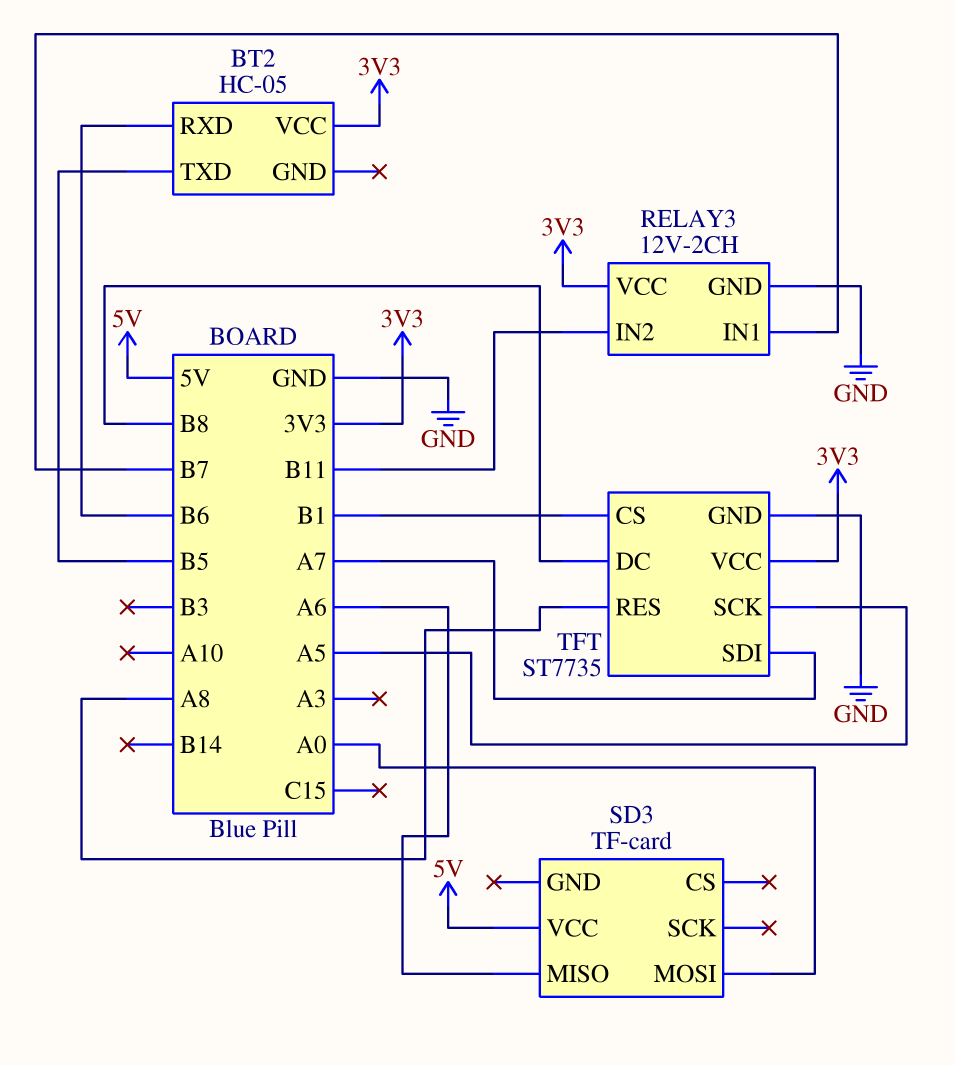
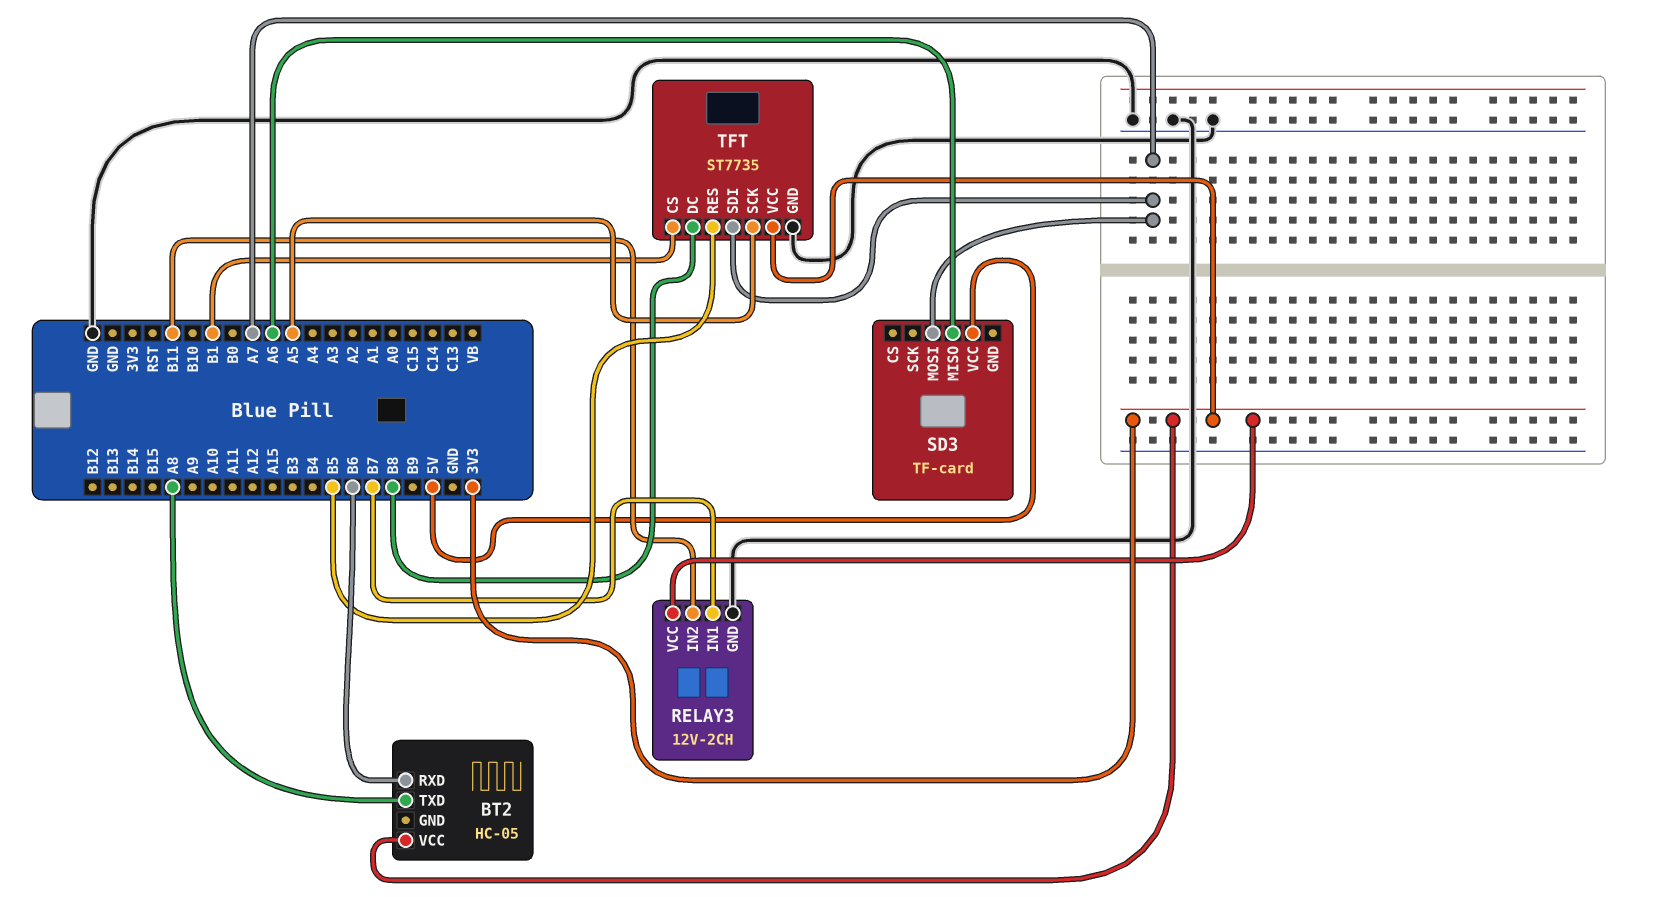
BT2 pin TXD: B5 -> A8
SD3 pin MOSI: A0 -> A7
TFT pin RES: A8 -> B5

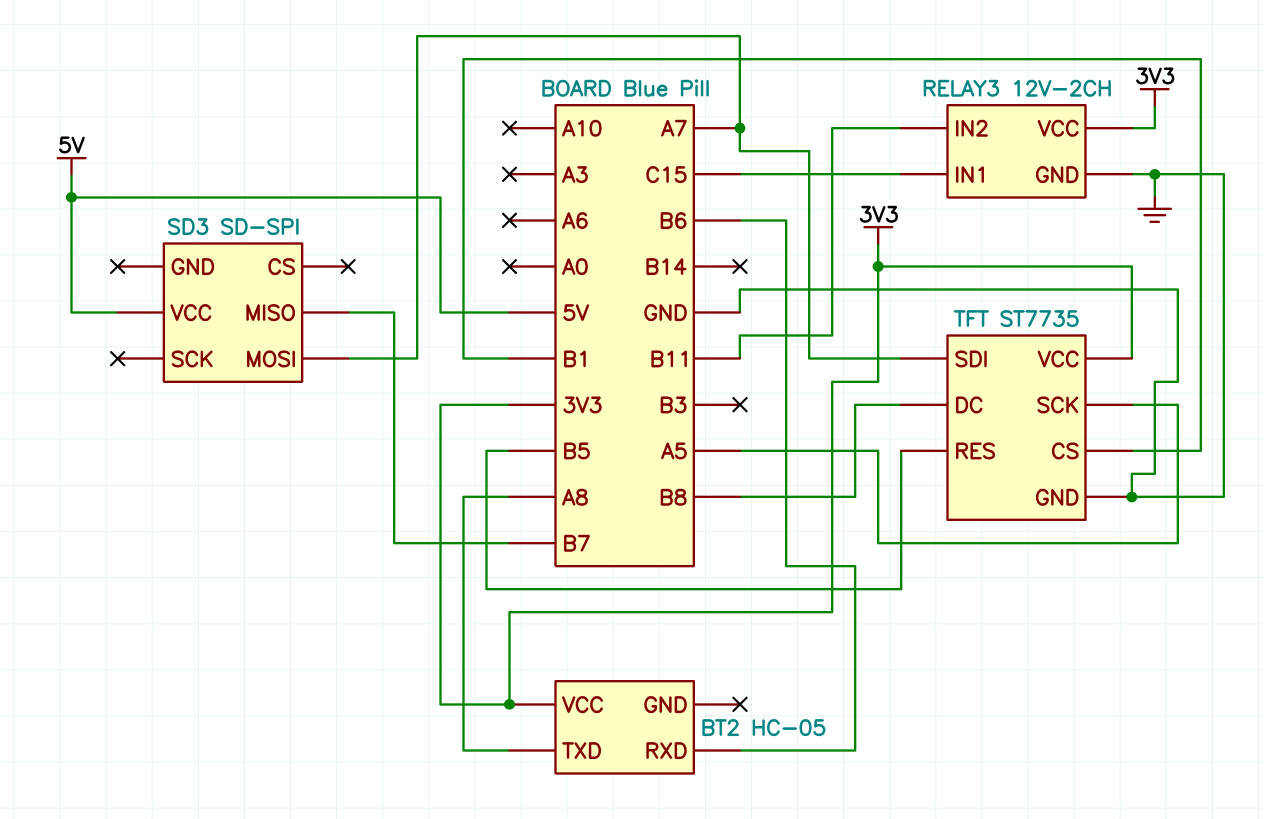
RELAY3 pin IN1: B7 -> C15
SD3: TF-card -> SD-SPI
SD3 pin MISO: A6 -> B7

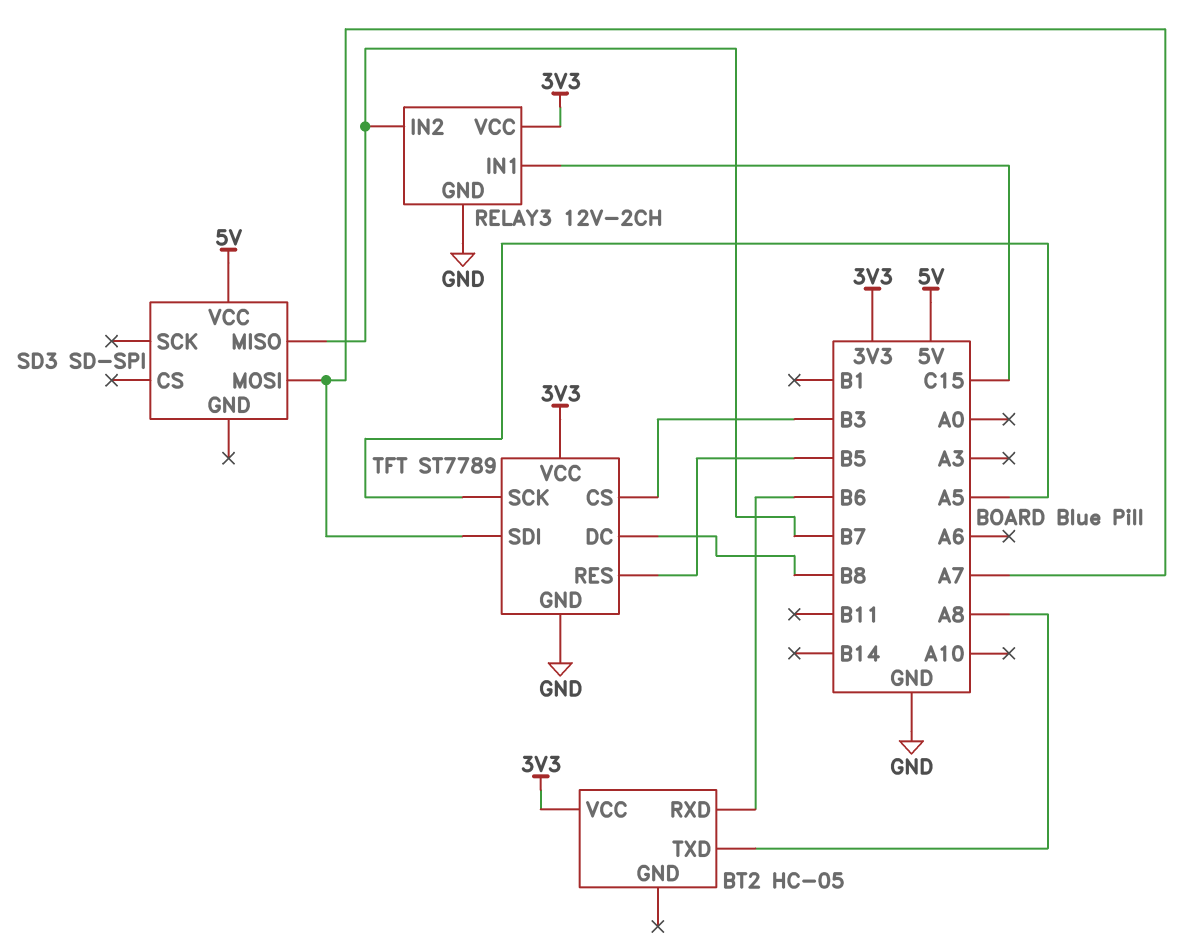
RELAY3 pin IN2: B11 -> B7
TFT: ST7735 -> ST7789
TFT pin CS: B1 -> B3

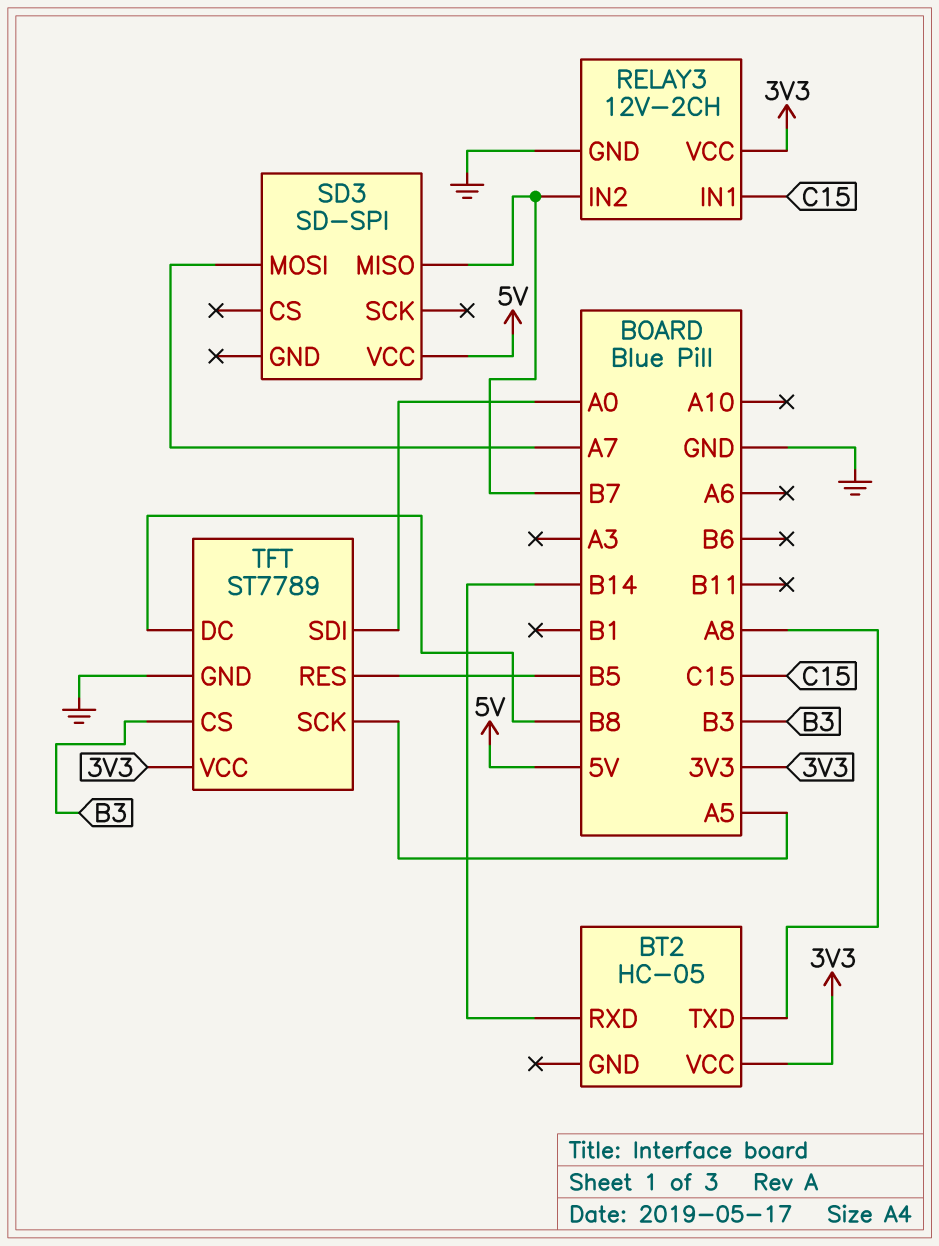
BT2 pin RXD: B6 -> B14
TFT pin SDI: A7 -> A0

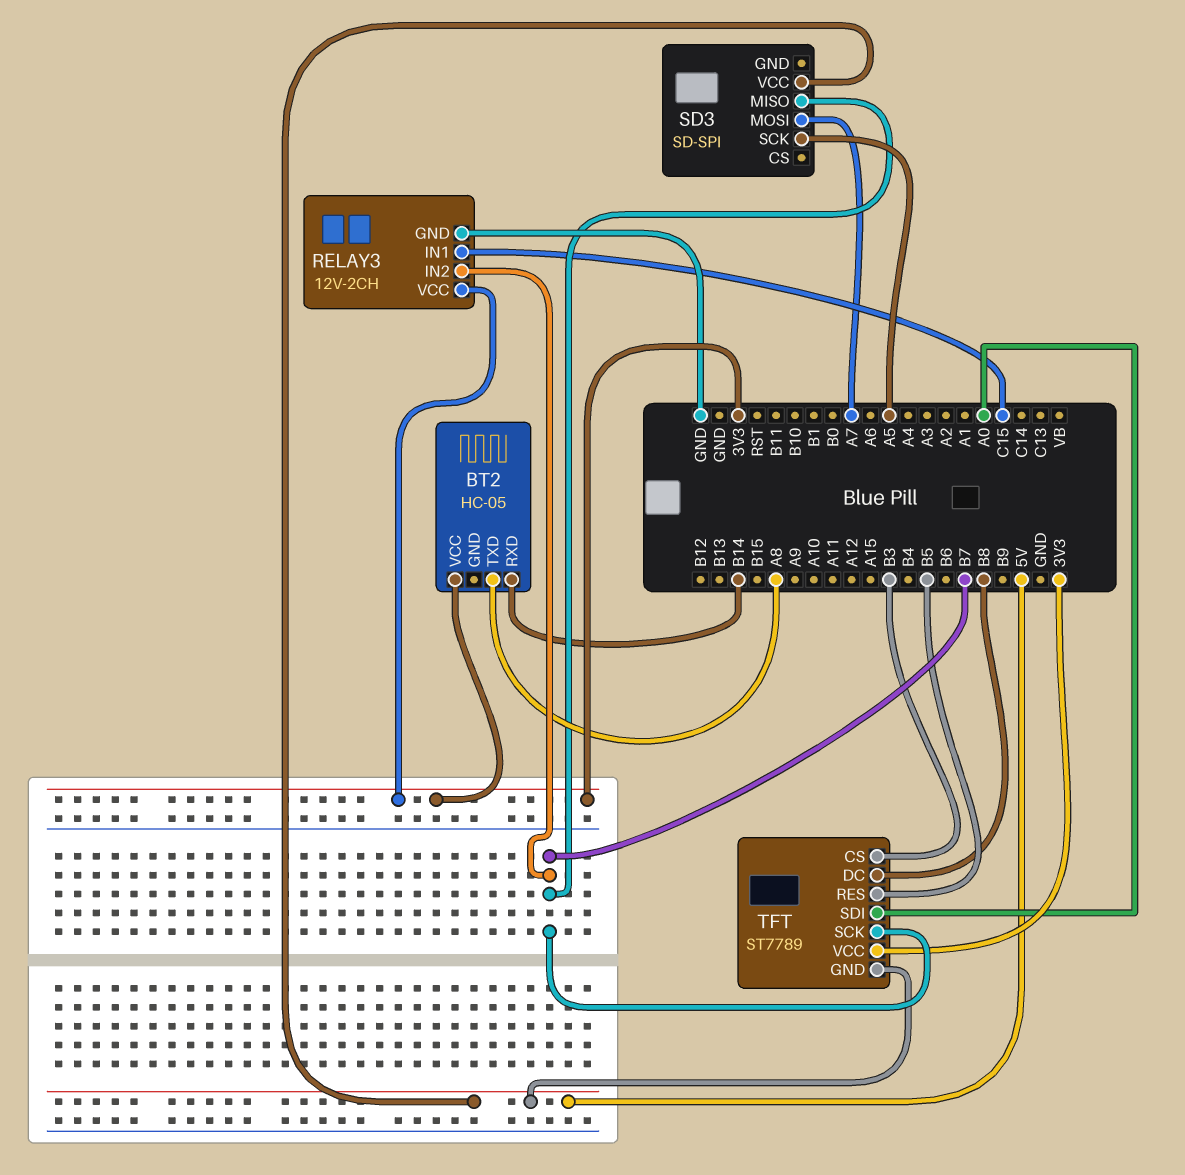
SD3 pin SCK: none -> A5
TFT pin GND: GND -> 5V
TFT pin SCK: A5 -> B7

